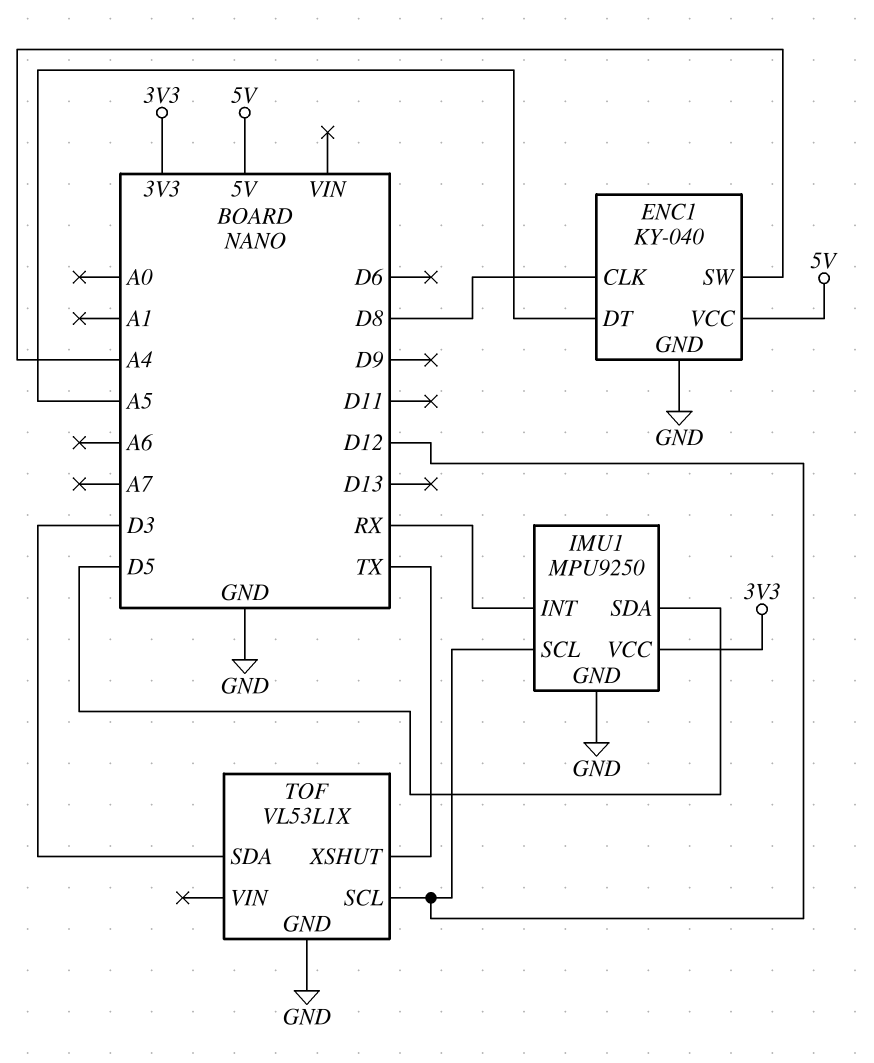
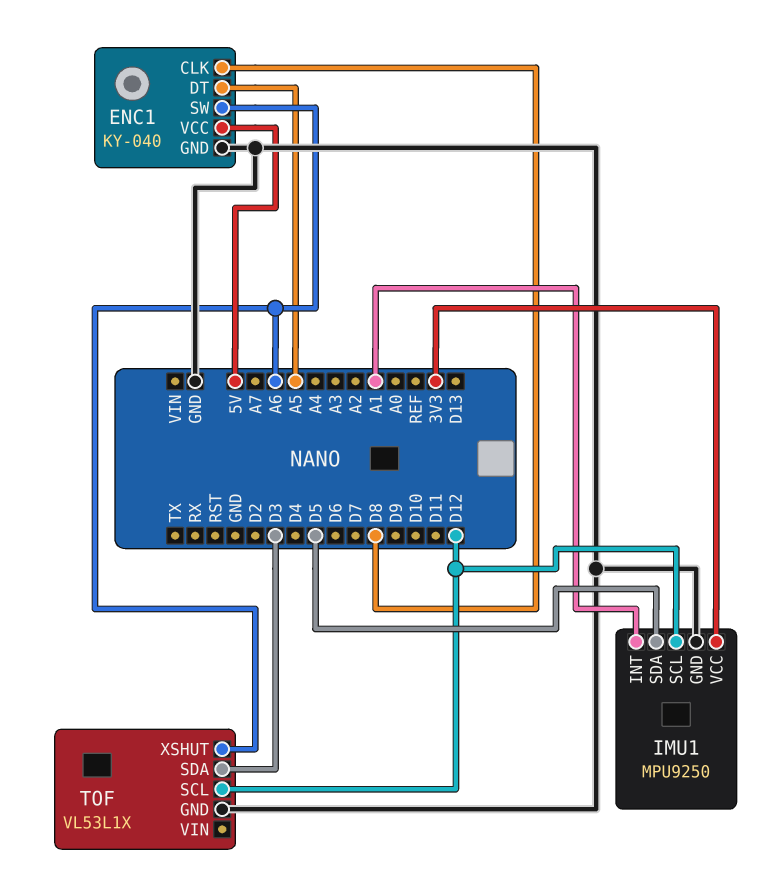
ENC1 pin SW: A4 -> A6
IMU1 pin INT: RX -> A1
TOF pin XSHUT: TX -> A6

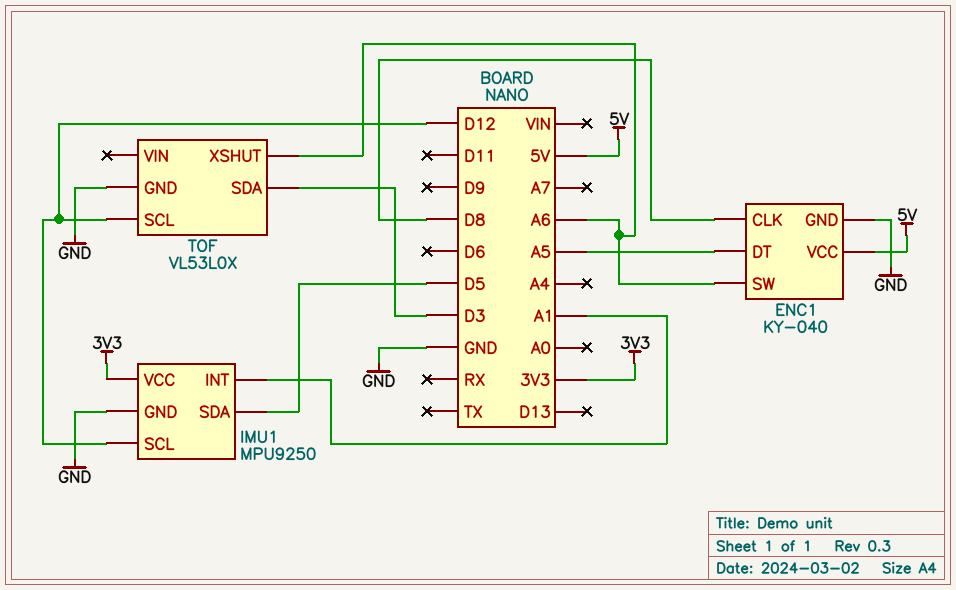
TOF: VL53L1X -> VL53L0X

